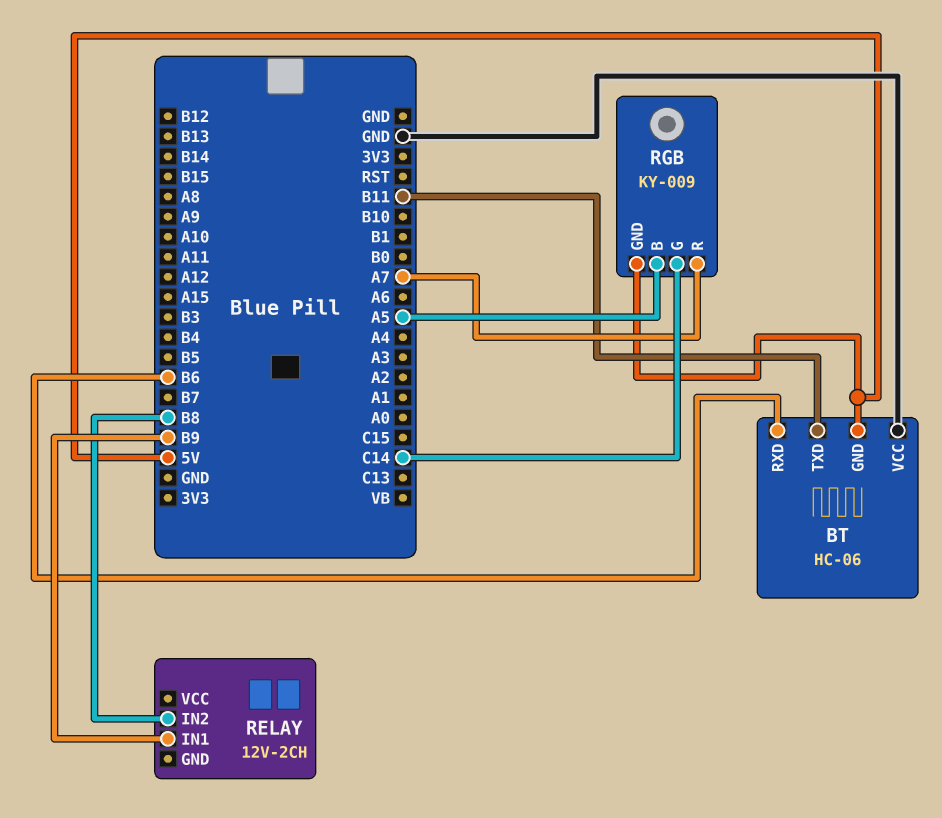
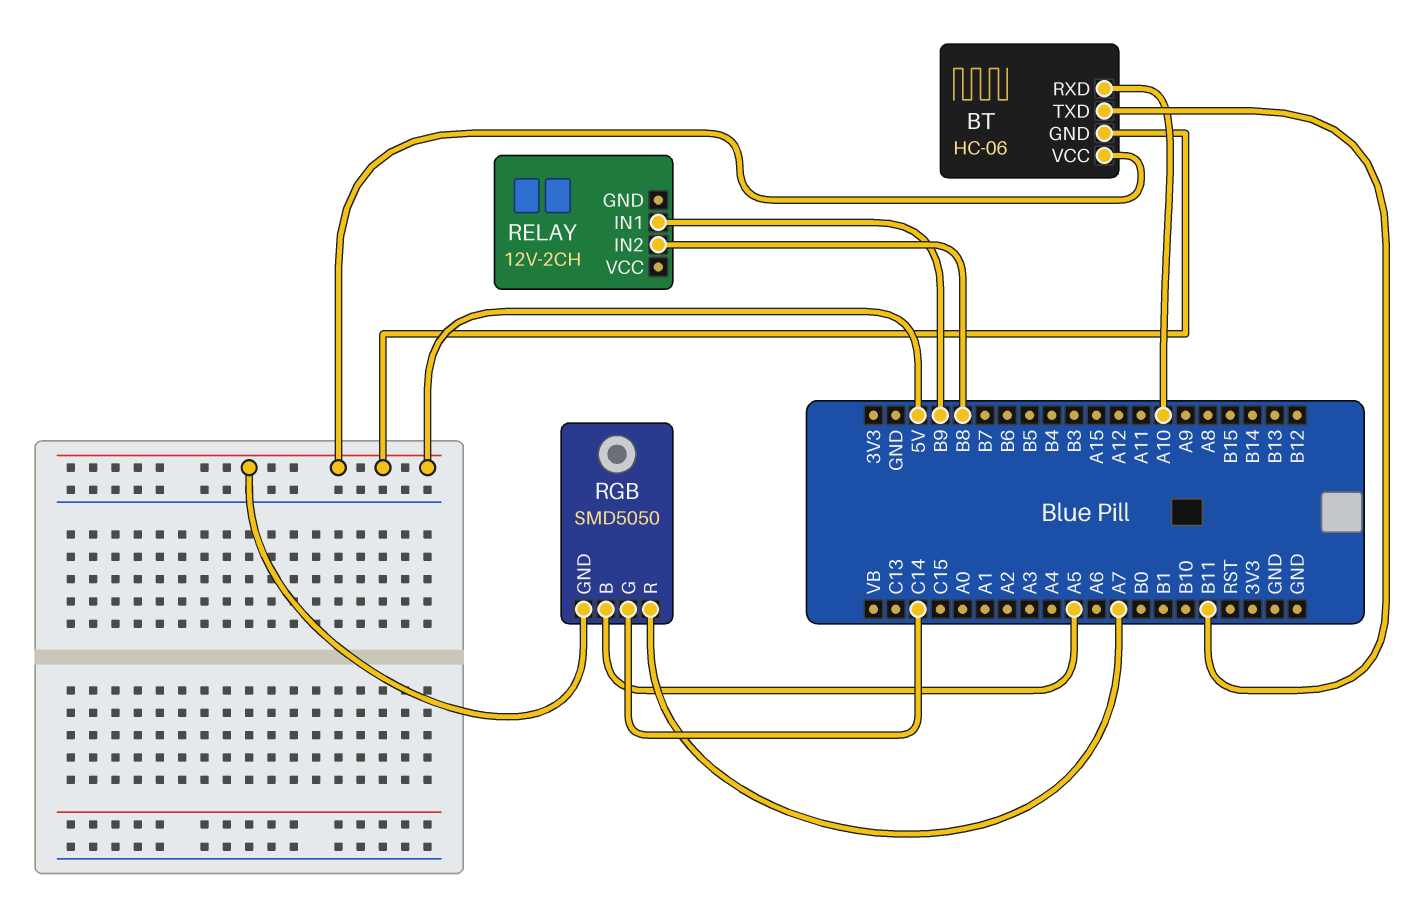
BT pin RXD: B6 -> A10
BT pin VCC: GND -> 5V
RGB: KY-009 -> SMD5050

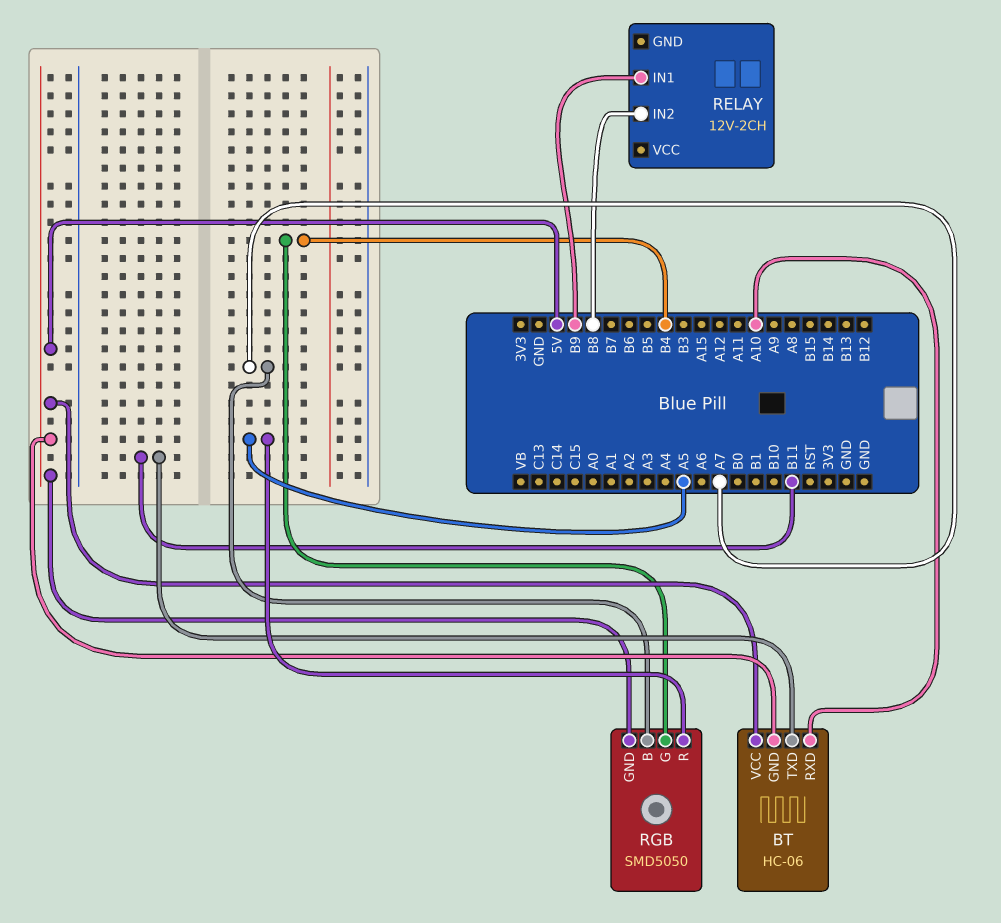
RGB pin B: A5 -> A7
RGB pin G: C14 -> B4
RGB pin R: A7 -> A5

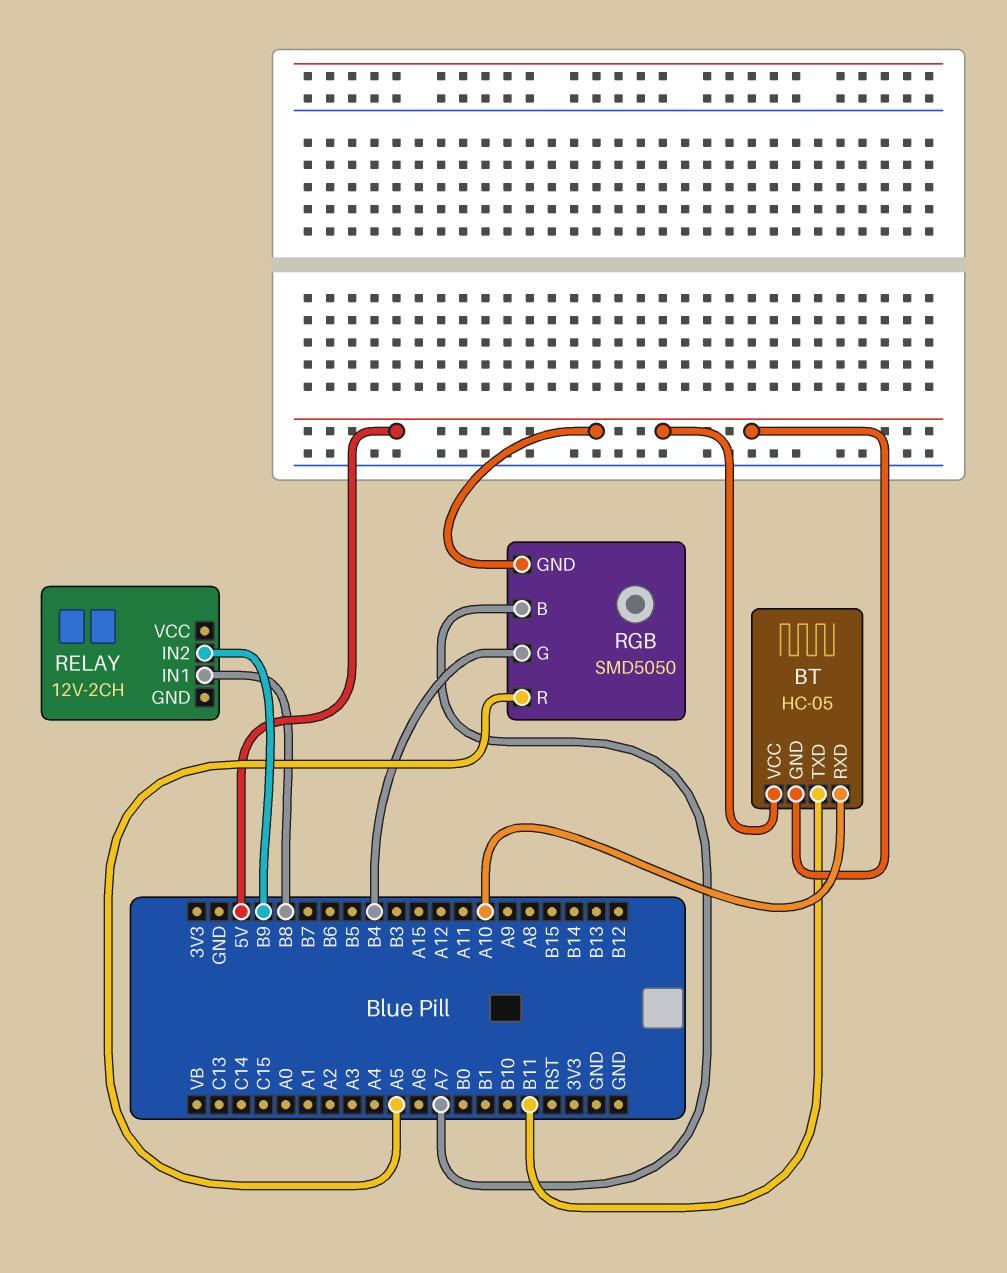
BT: HC-06 -> HC-05
RELAY pin IN1: B9 -> B8
RELAY pin IN2: B8 -> B9

